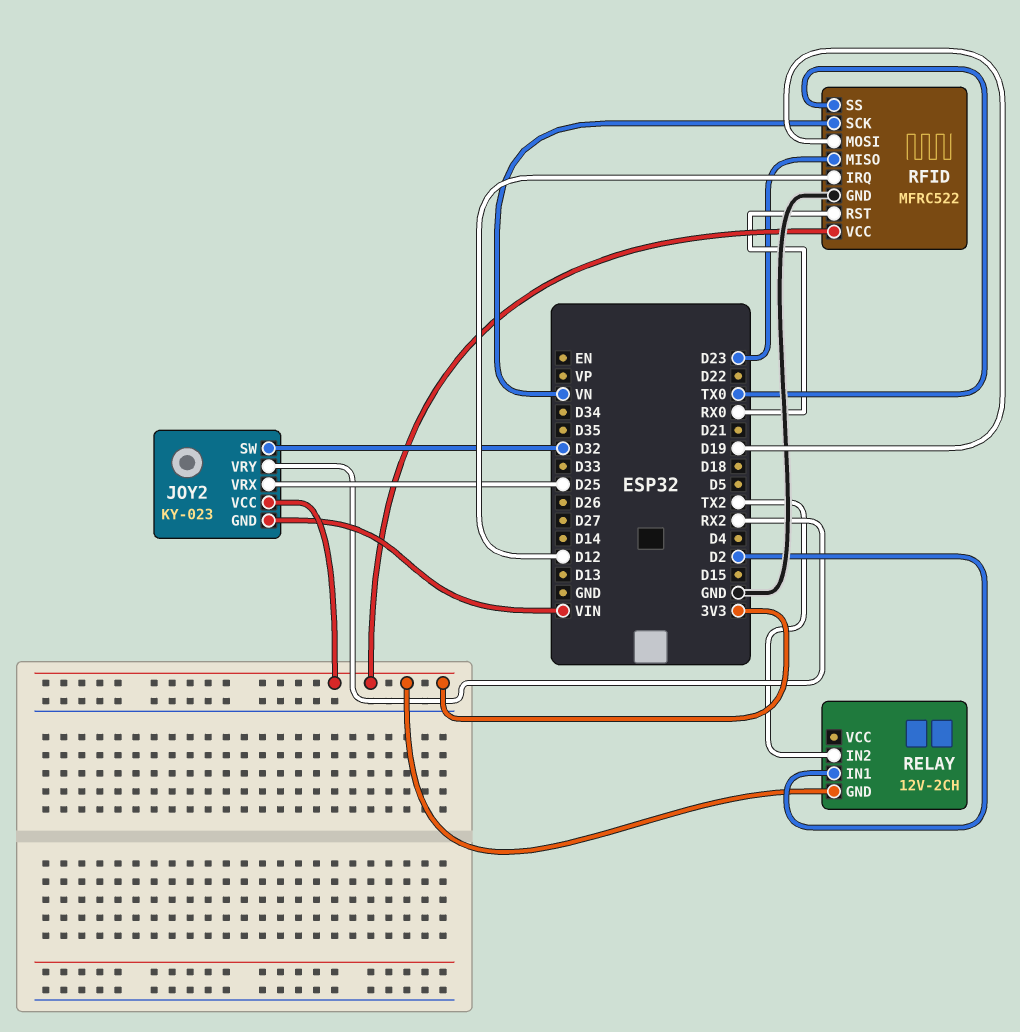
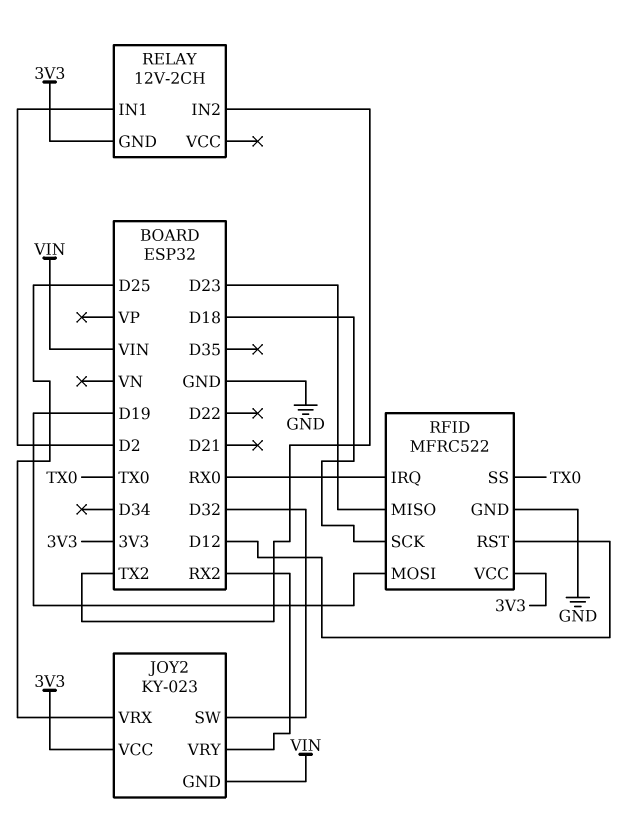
RFID pin IRQ: D12 -> RX0
RFID pin RST: RX0 -> D12
RFID pin SCK: VN -> D18

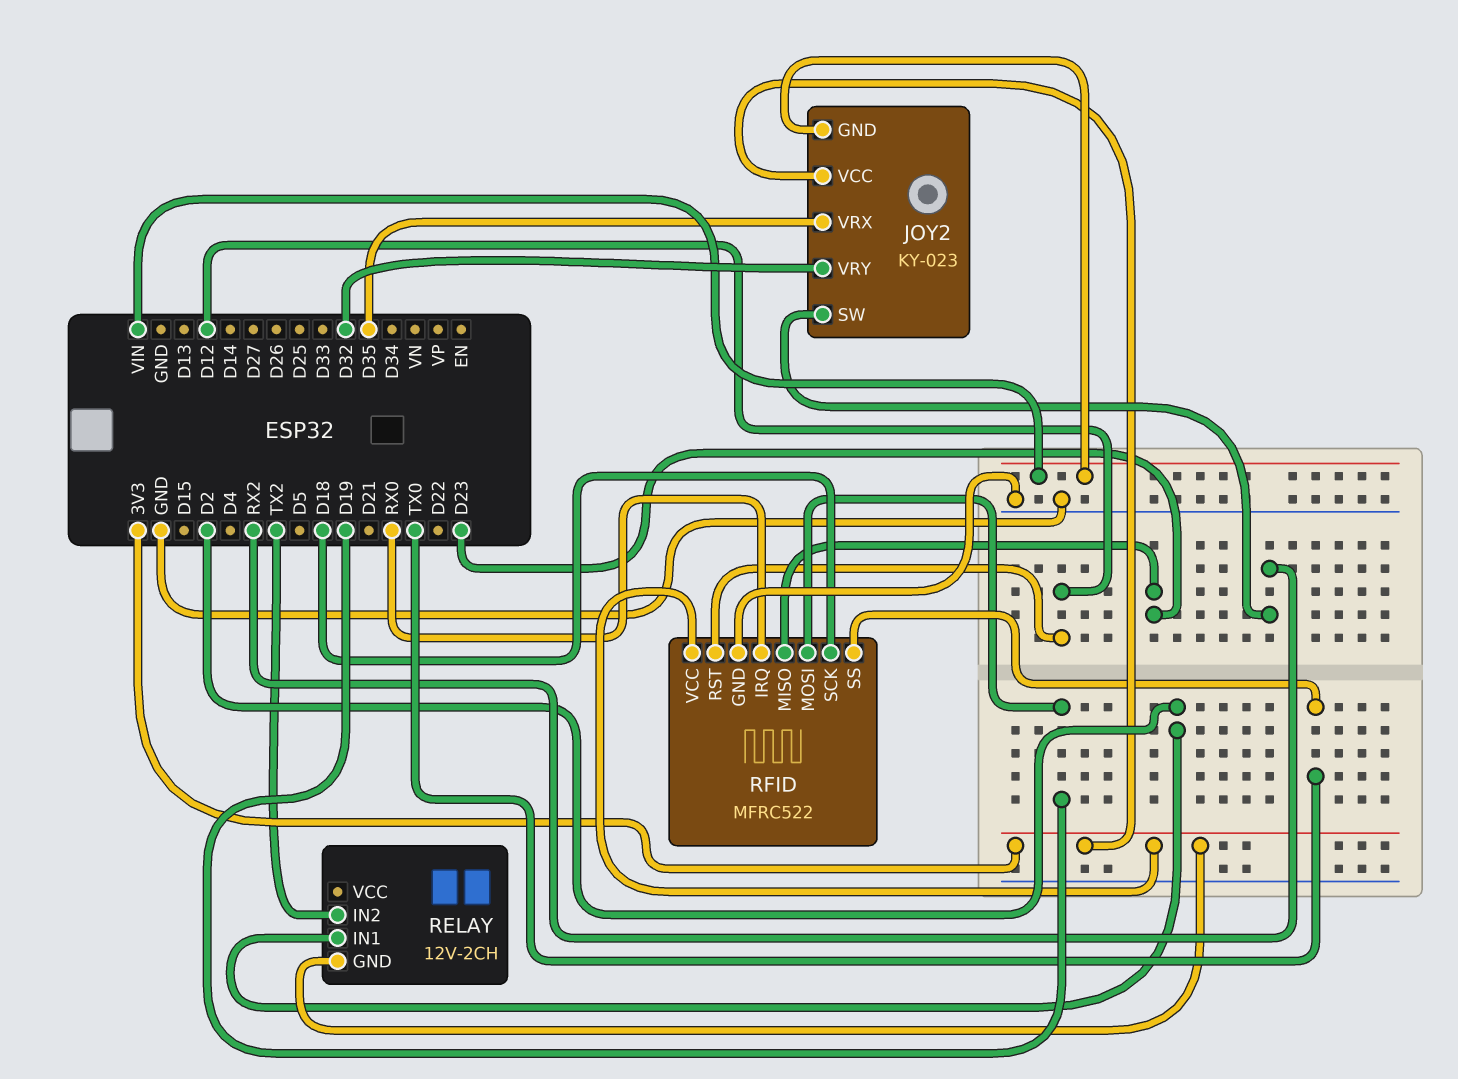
JOY2 pin SW: D32 -> RX2
JOY2 pin VRX: D25 -> D35
JOY2 pin VRY: RX2 -> D32

